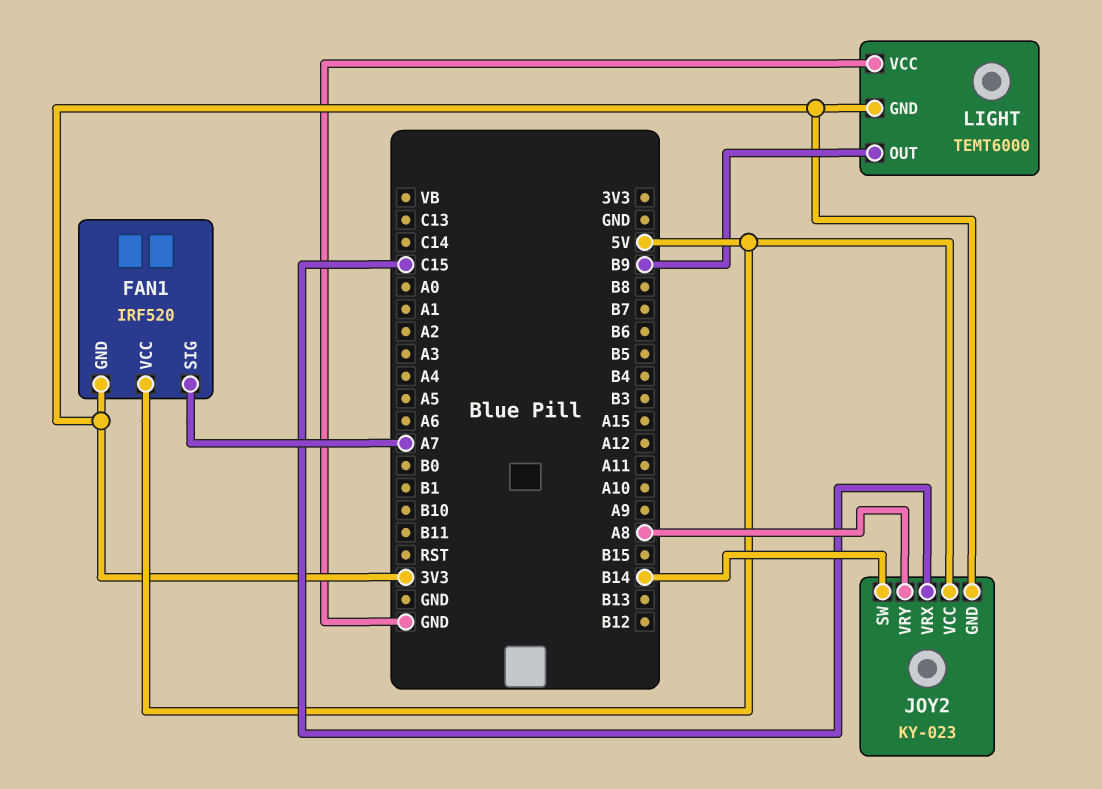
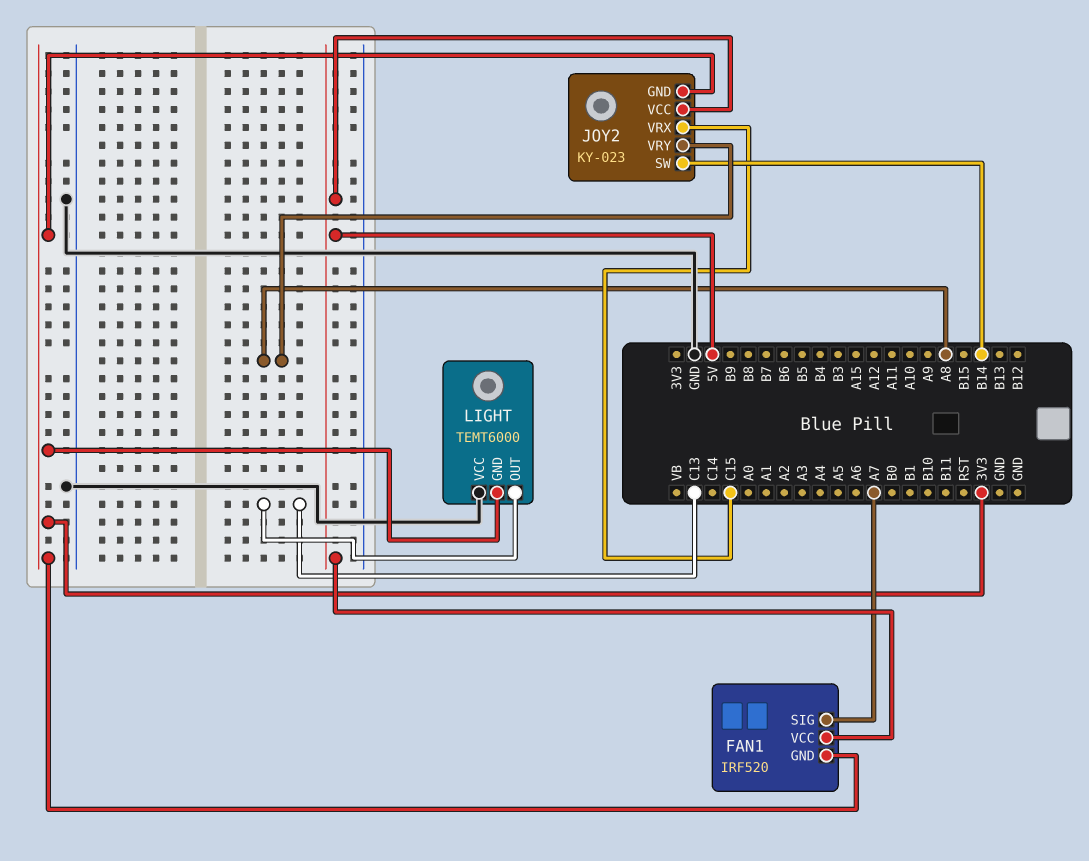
LIGHT pin OUT: B9 -> C13

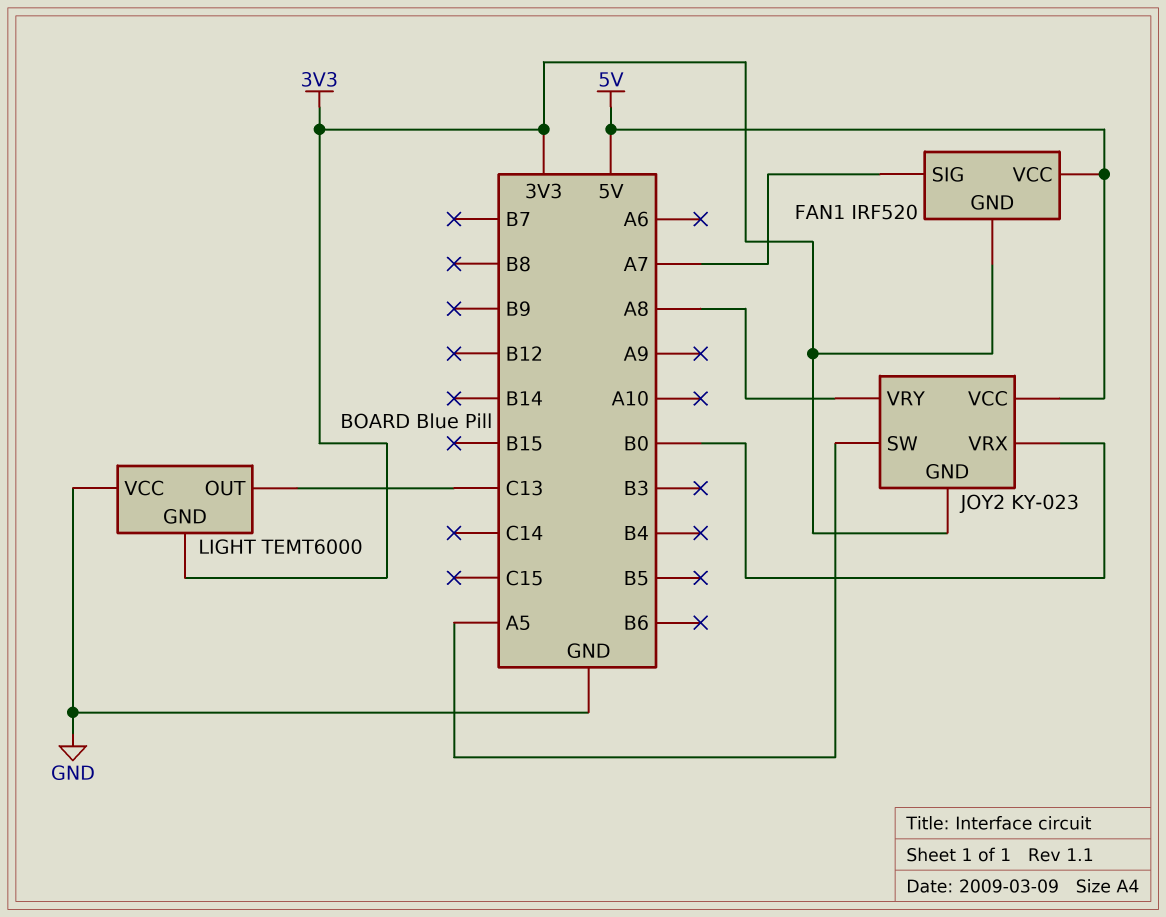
JOY2 pin SW: B14 -> A5
JOY2 pin VRX: C15 -> B0

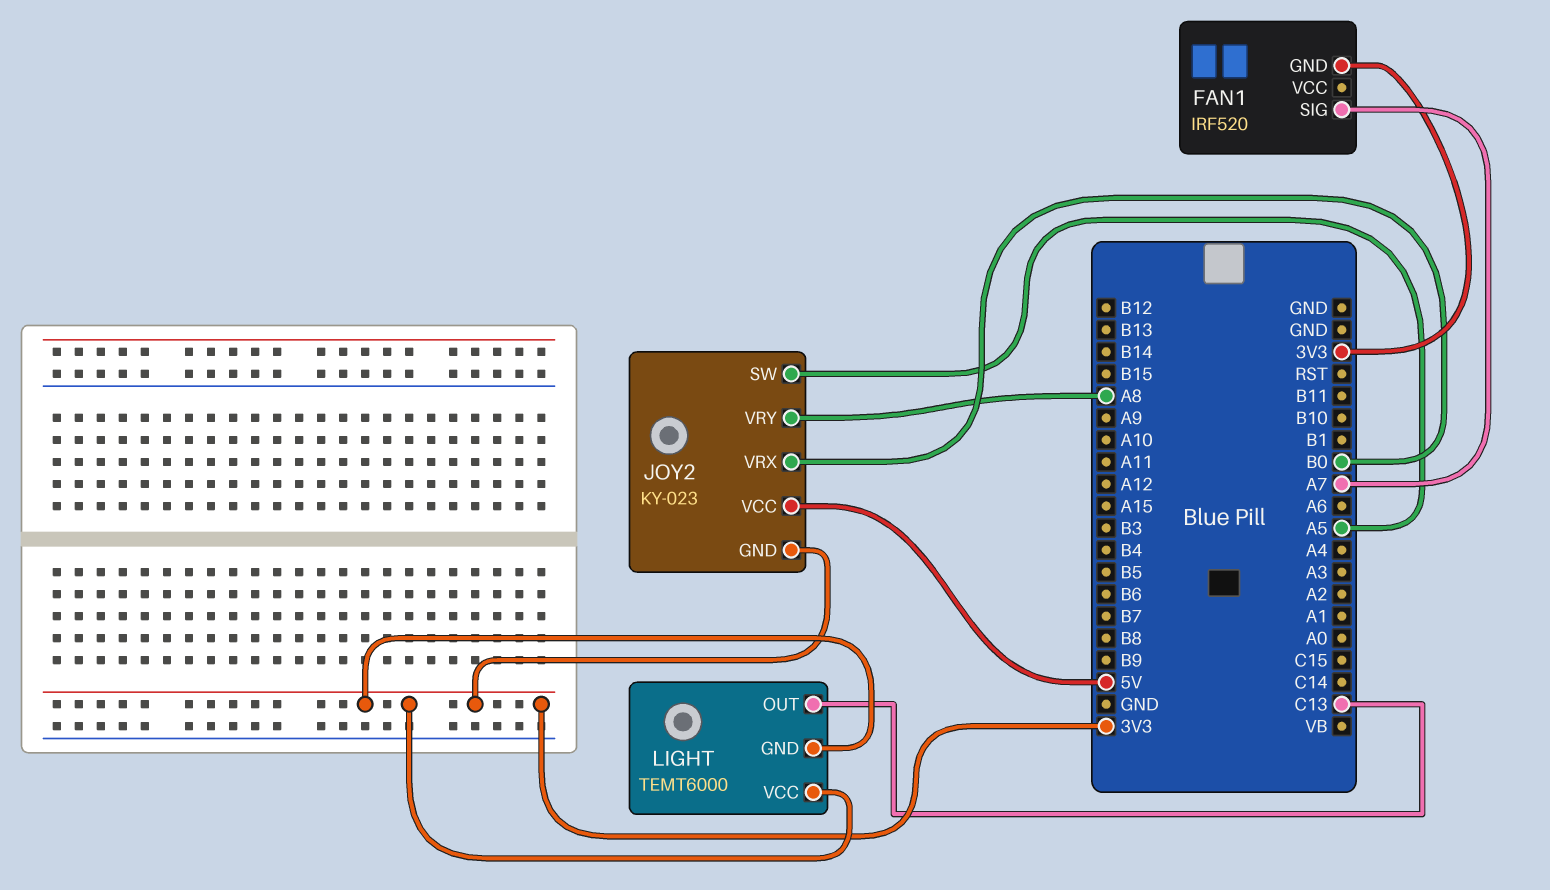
FAN1 pin VCC: 5V -> none
LIGHT pin VCC: GND -> 3V3

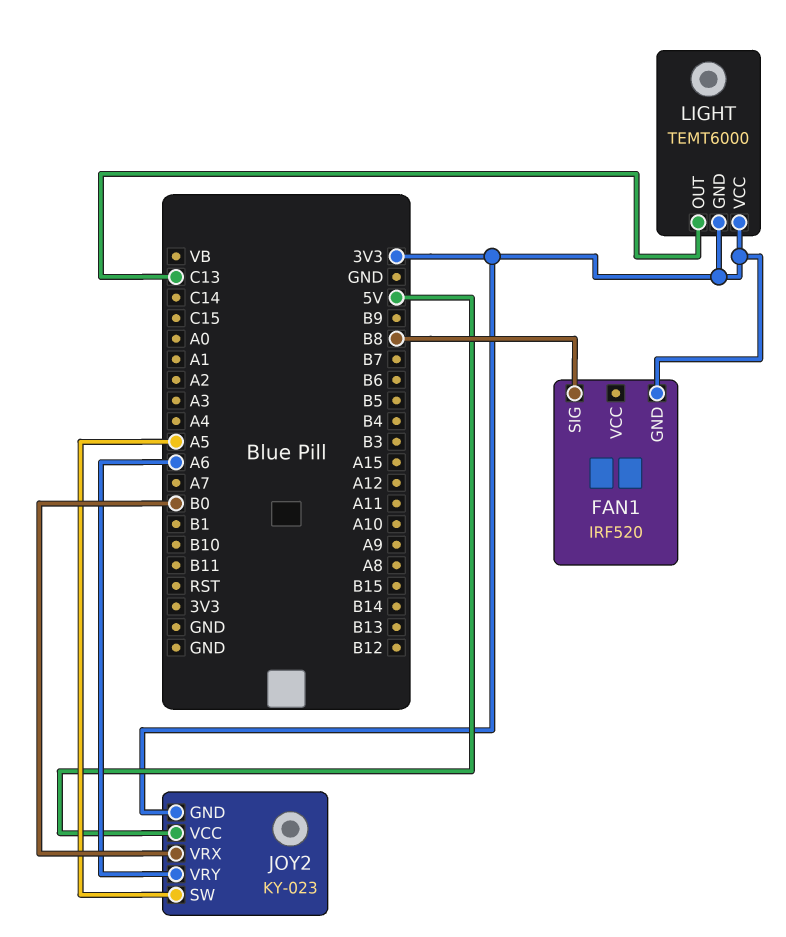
FAN1 pin SIG: A7 -> B8
JOY2 pin VRY: A8 -> A6

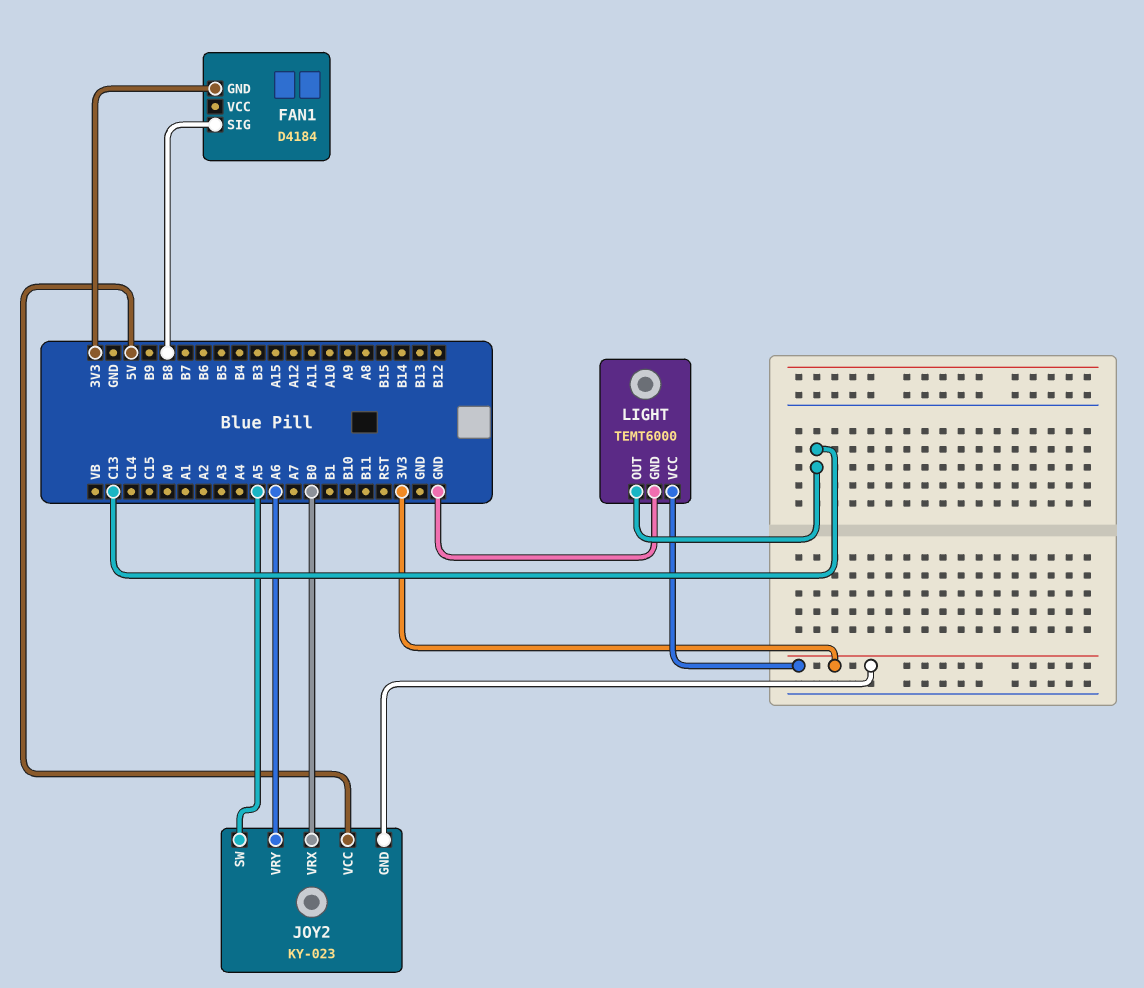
FAN1: IRF520 -> D4184
LIGHT pin GND: 3V3 -> GND

